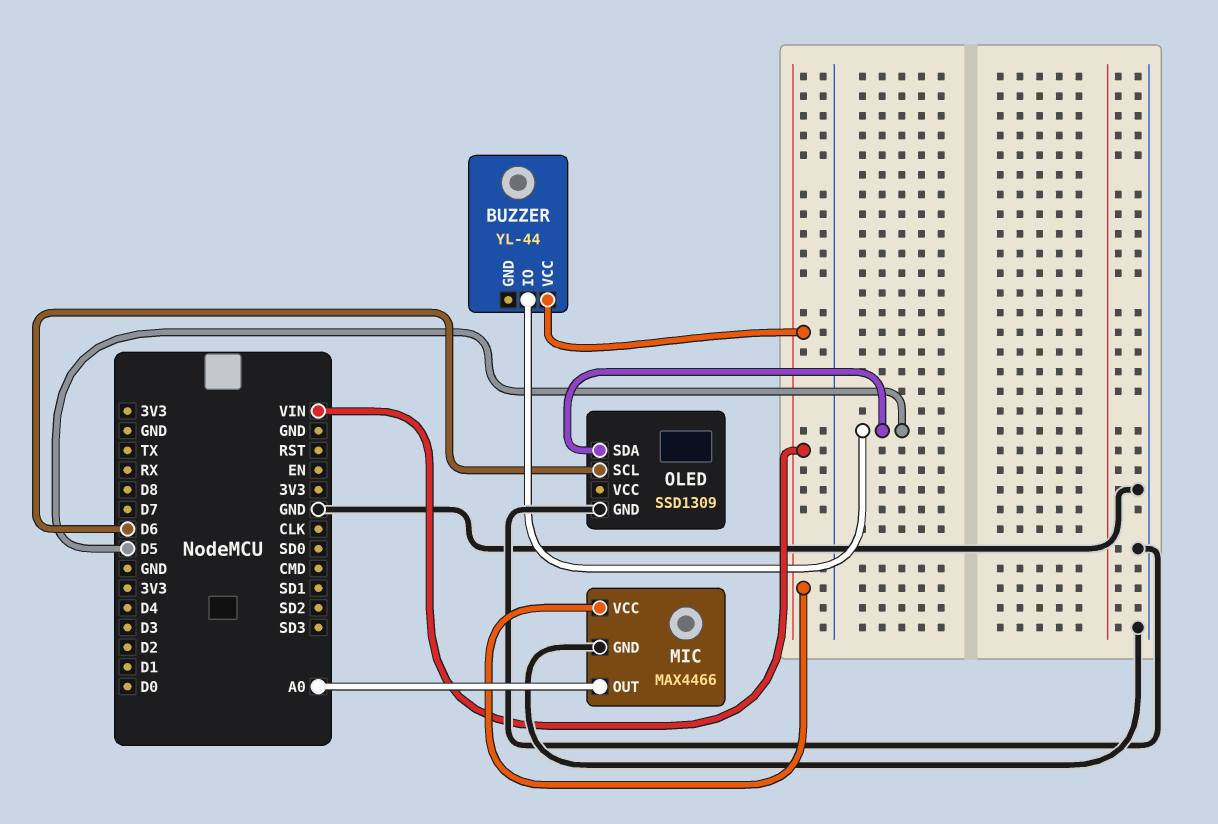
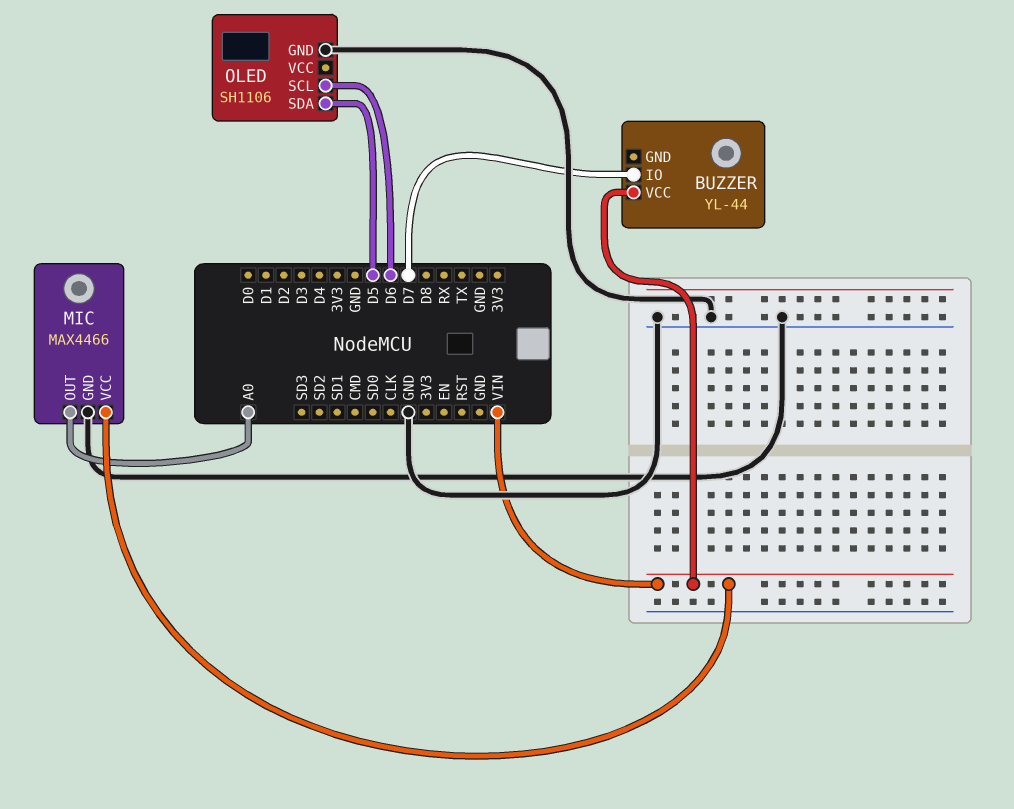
BUZZER pin IO: D5 -> D7
OLED: SSD1309 -> SH1106

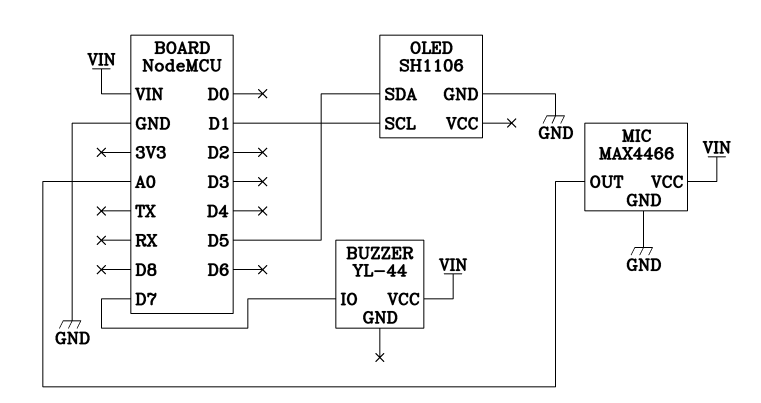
OLED pin SCL: D6 -> D1

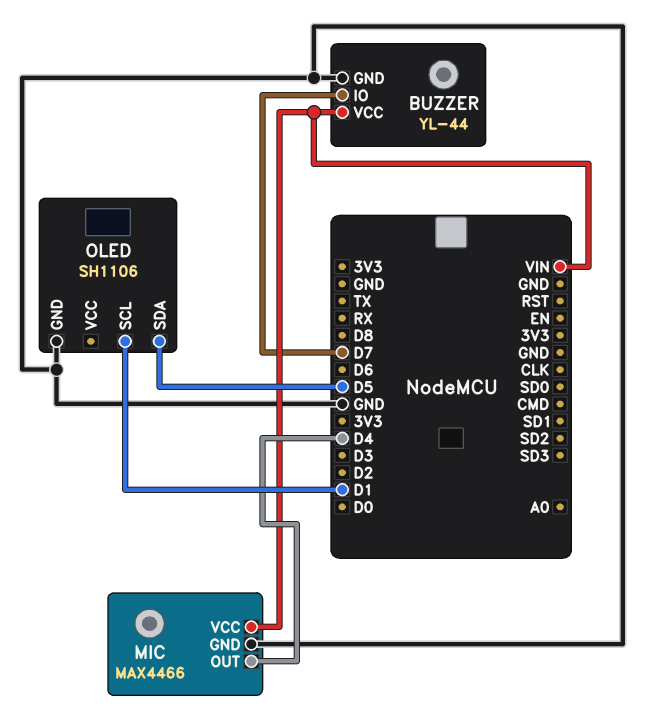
BUZZER pin GND: none -> GND
MIC pin OUT: A0 -> D4

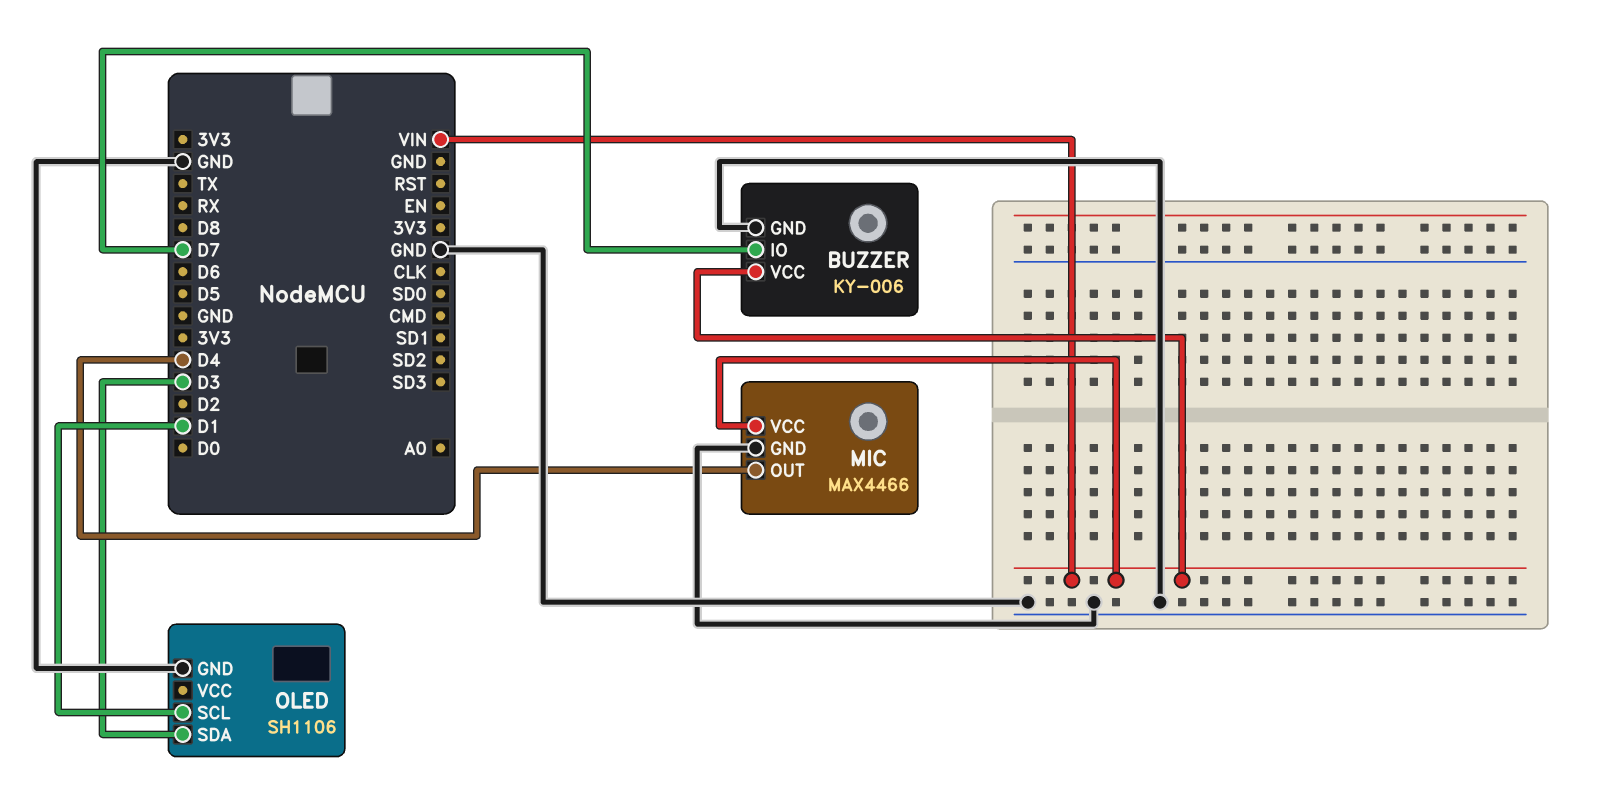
BUZZER: YL-44 -> KY-006
OLED pin SDA: D5 -> D3

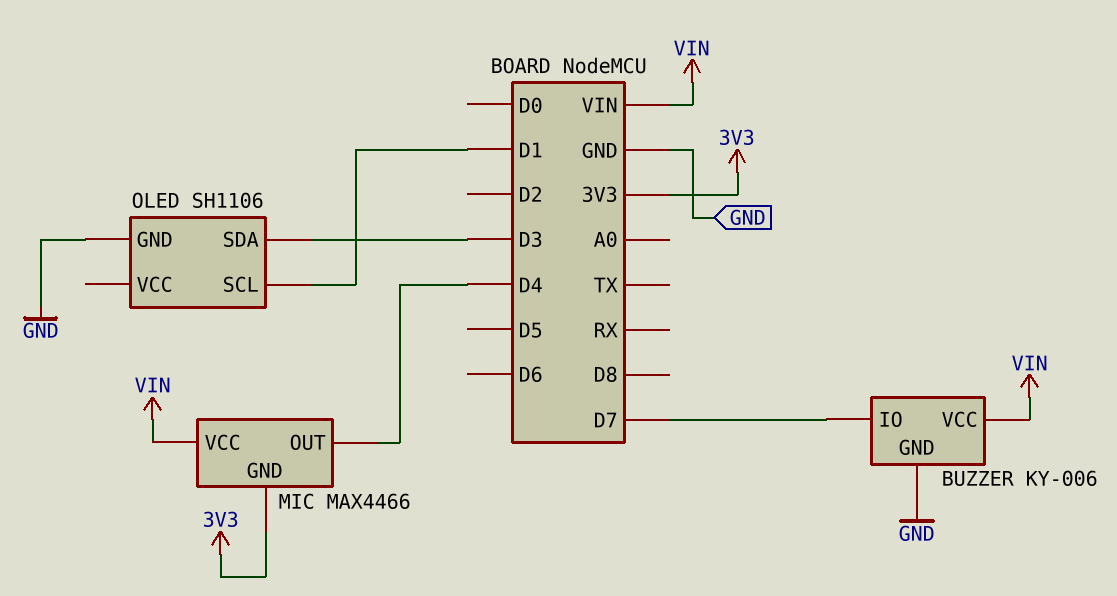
MIC pin GND: GND -> 3V3

